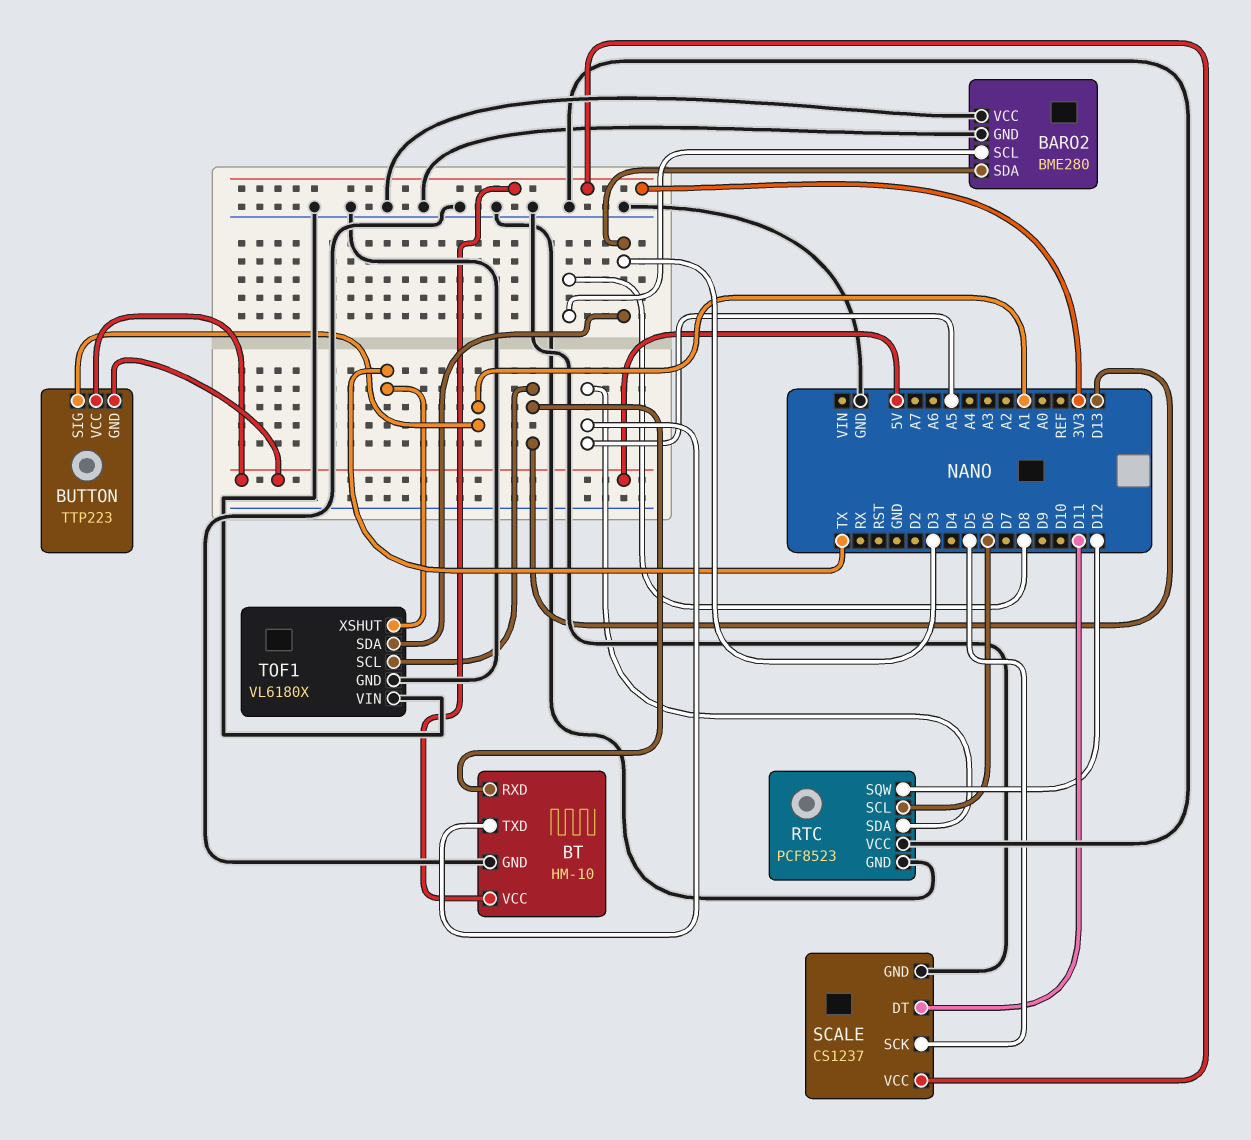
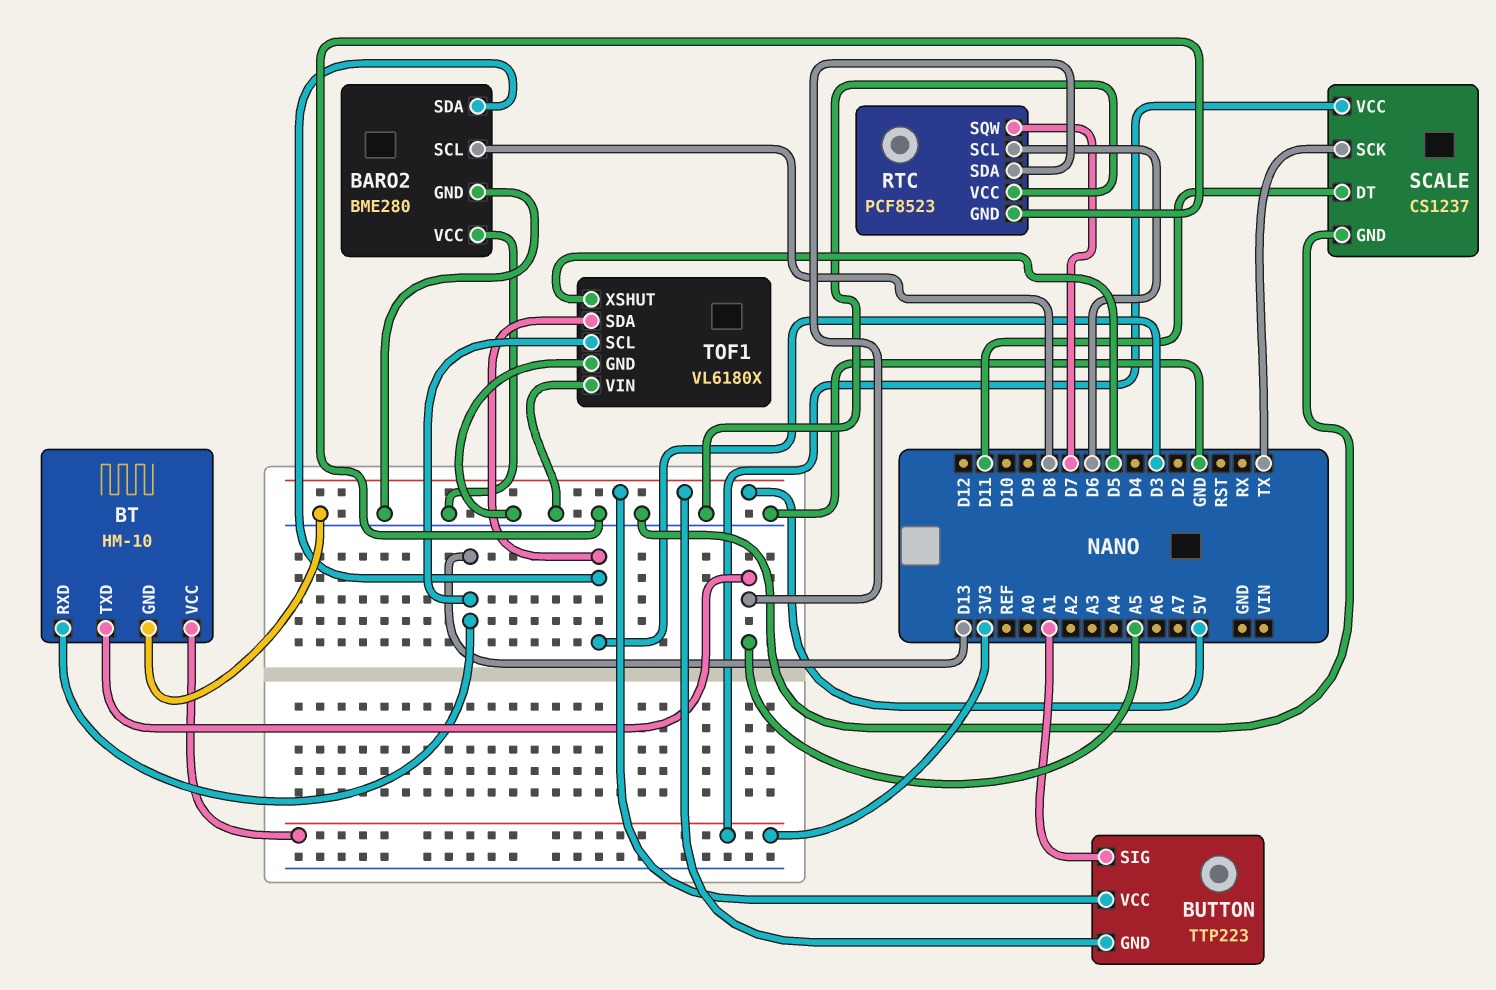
RTC pin SQW: D12 -> D7
SCALE pin SCK: D5 -> TX
TOF1 pin XSHUT: TX -> D5

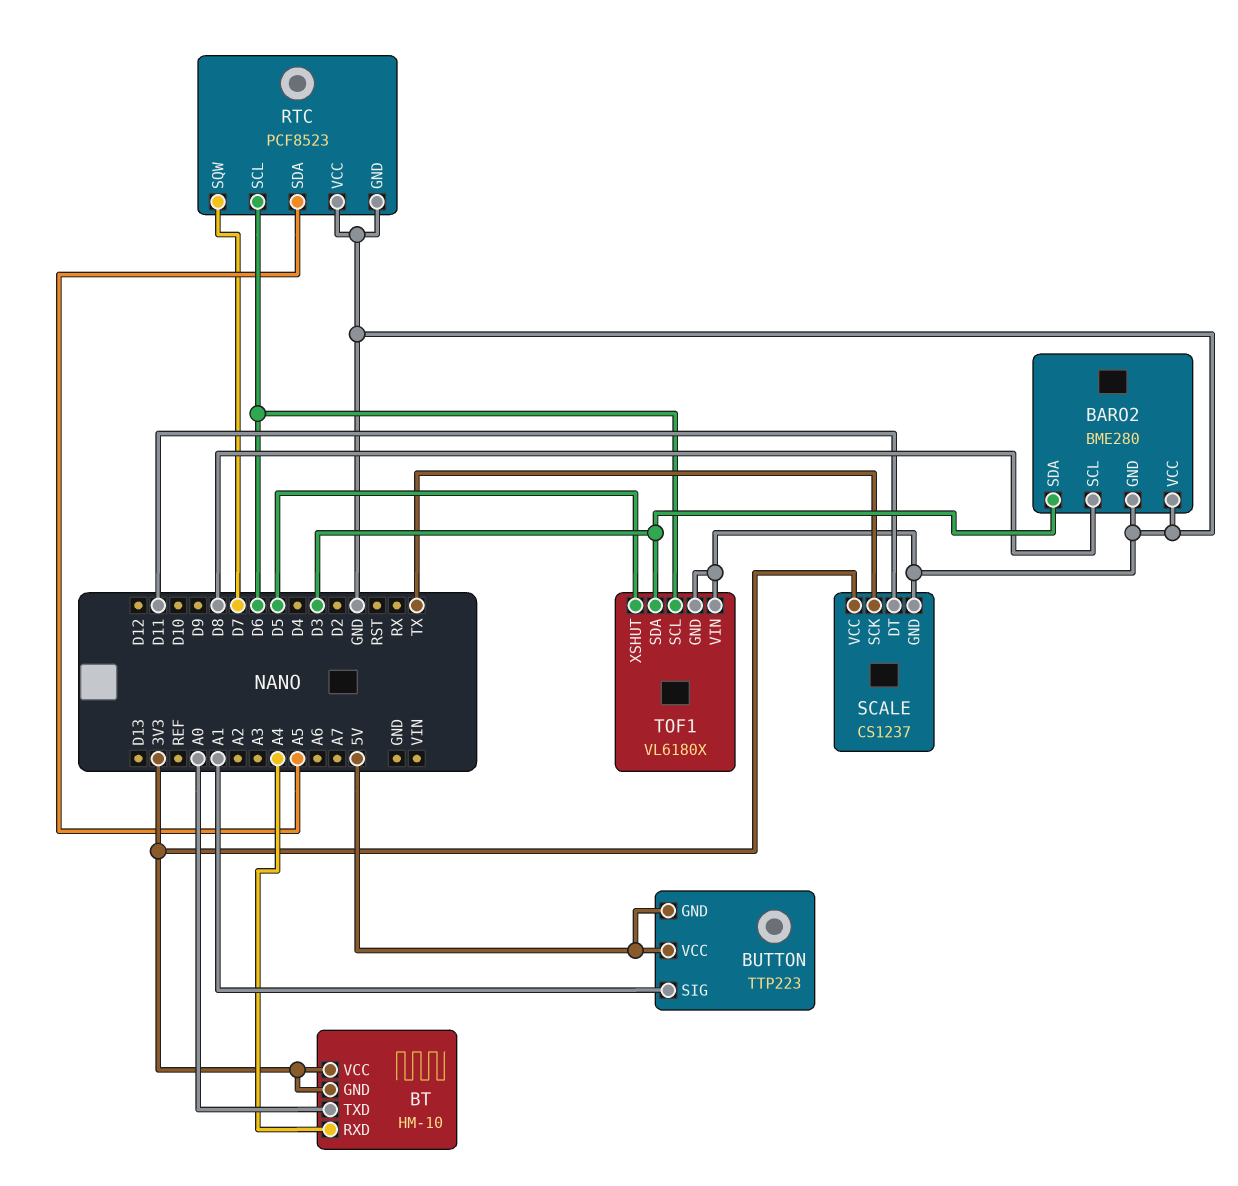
BT pin GND: GND -> 3V3
BT pin RXD: D13 -> A4
BT pin TXD: A5 -> A0
TOF1 pin SCL: D13 -> D6

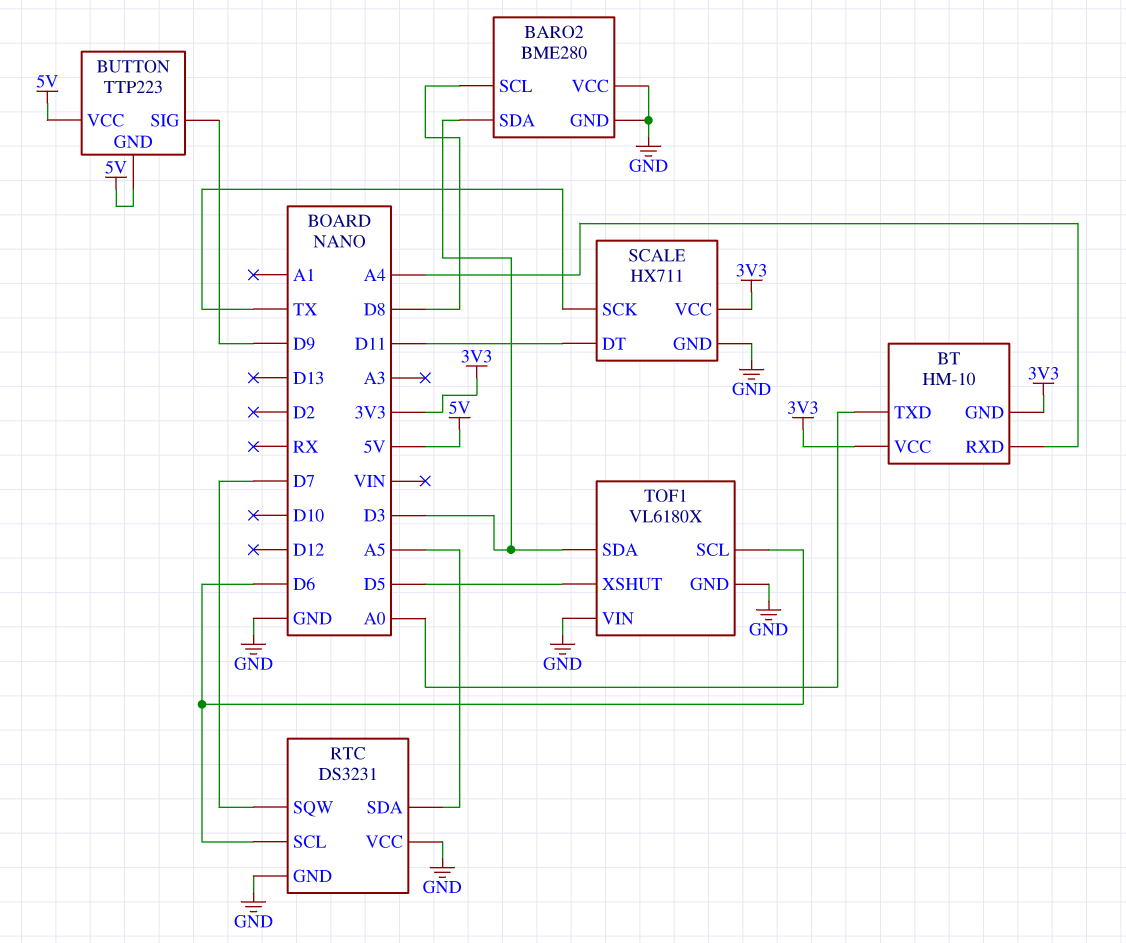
BUTTON pin SIG: A1 -> D9
RTC: PCF8523 -> DS3231
SCALE: CS1237 -> HX711

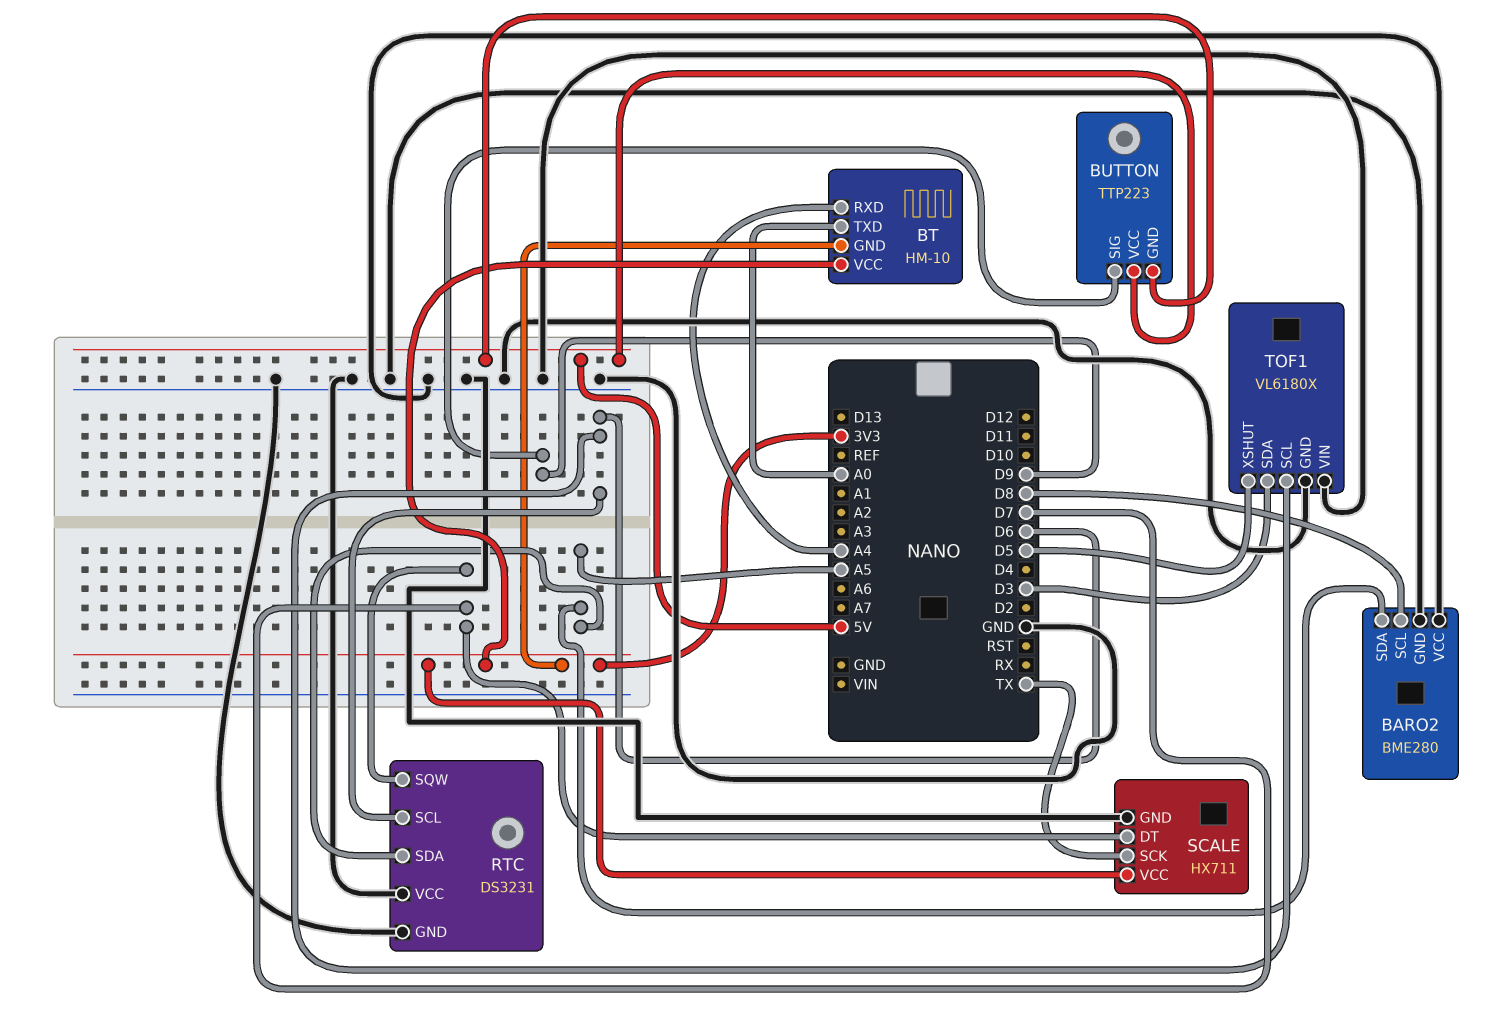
BARO2 pin SDA: D3 -> A5
SCALE pin DT: D11 -> D7

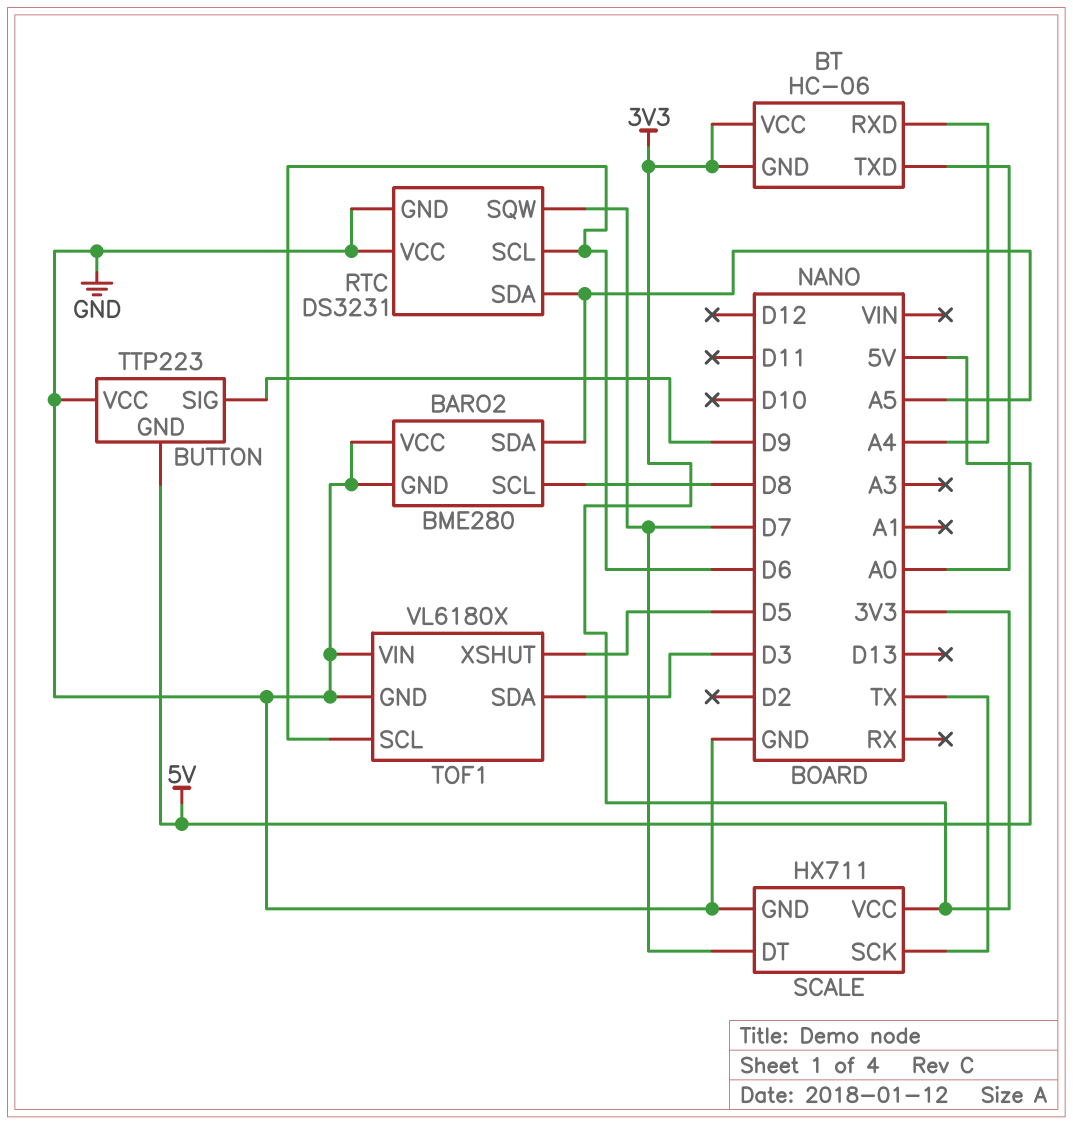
BT: HM-10 -> HC-06
BUTTON pin VCC: 5V -> GND

